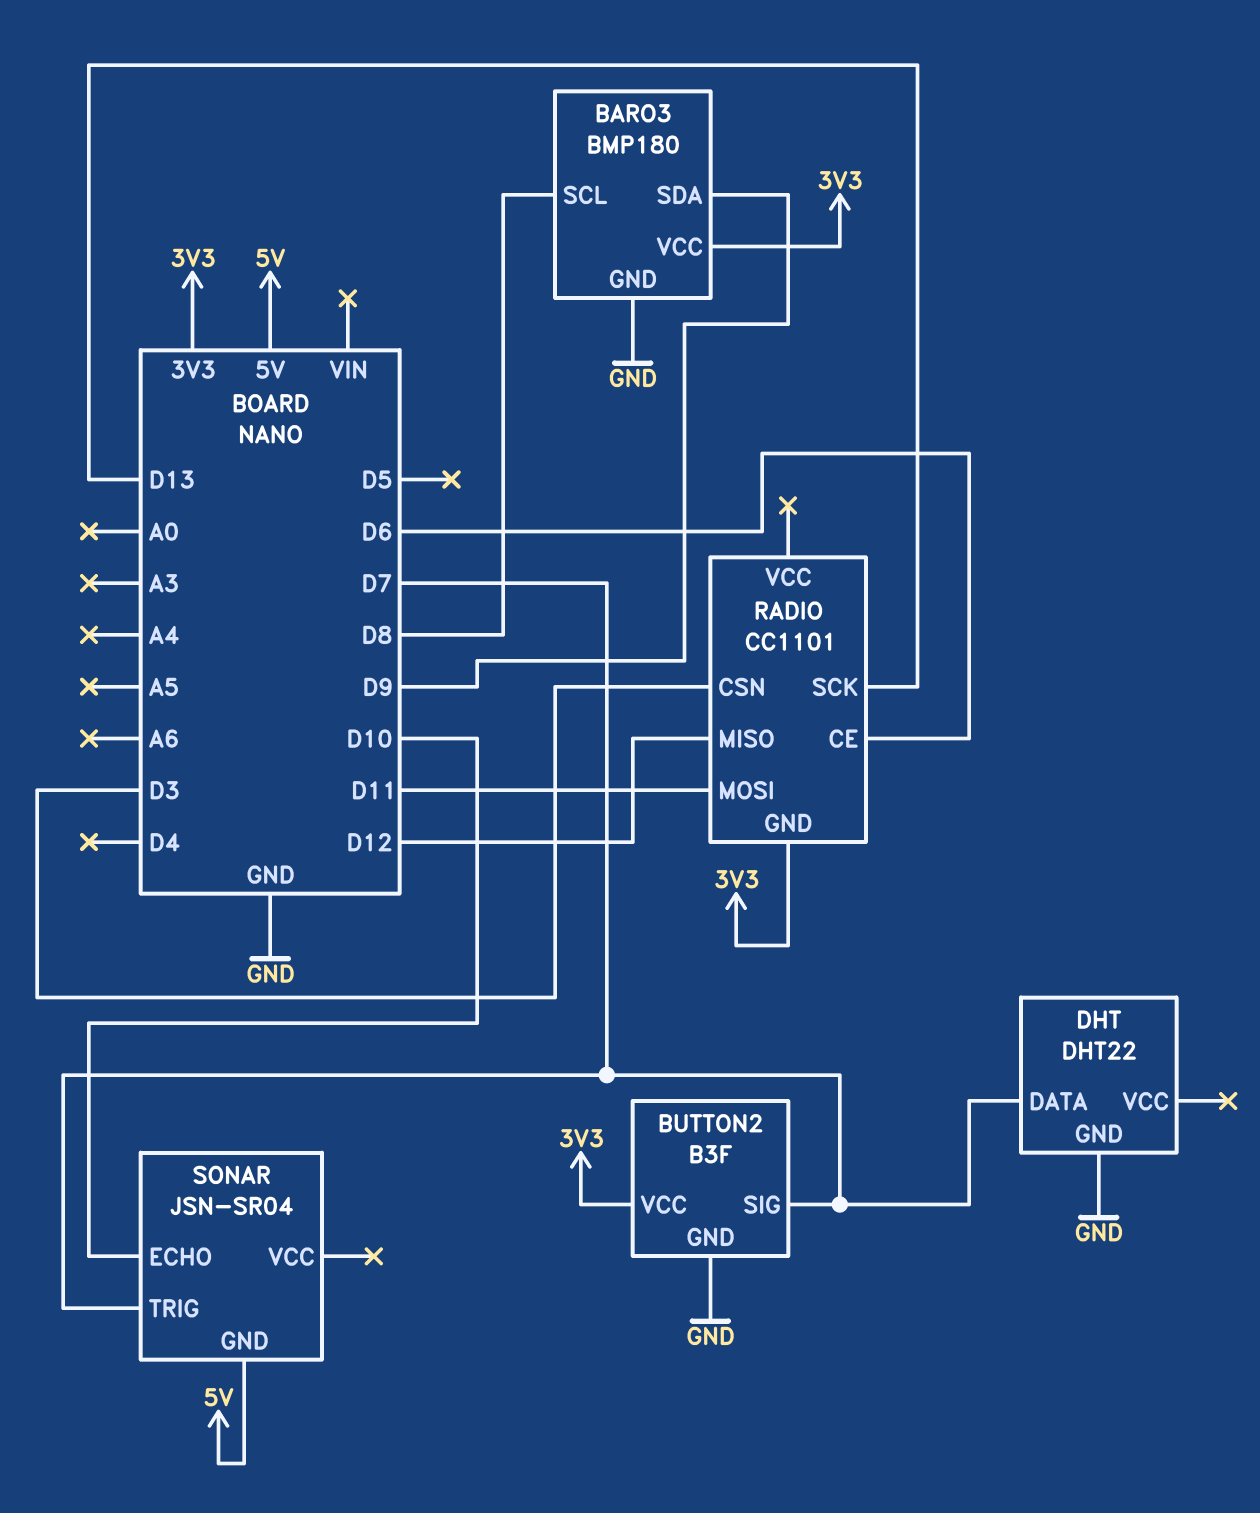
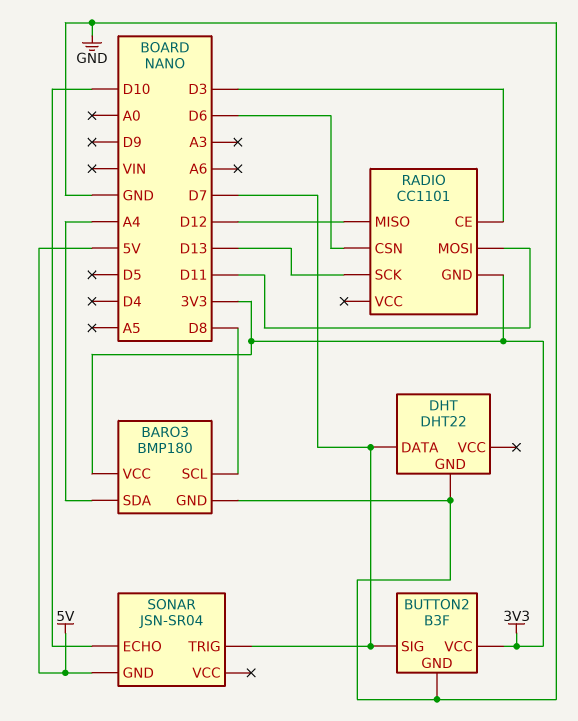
BARO3 pin SDA: D9 -> A4
RADIO pin CE: D6 -> D3
RADIO pin CSN: D3 -> D6

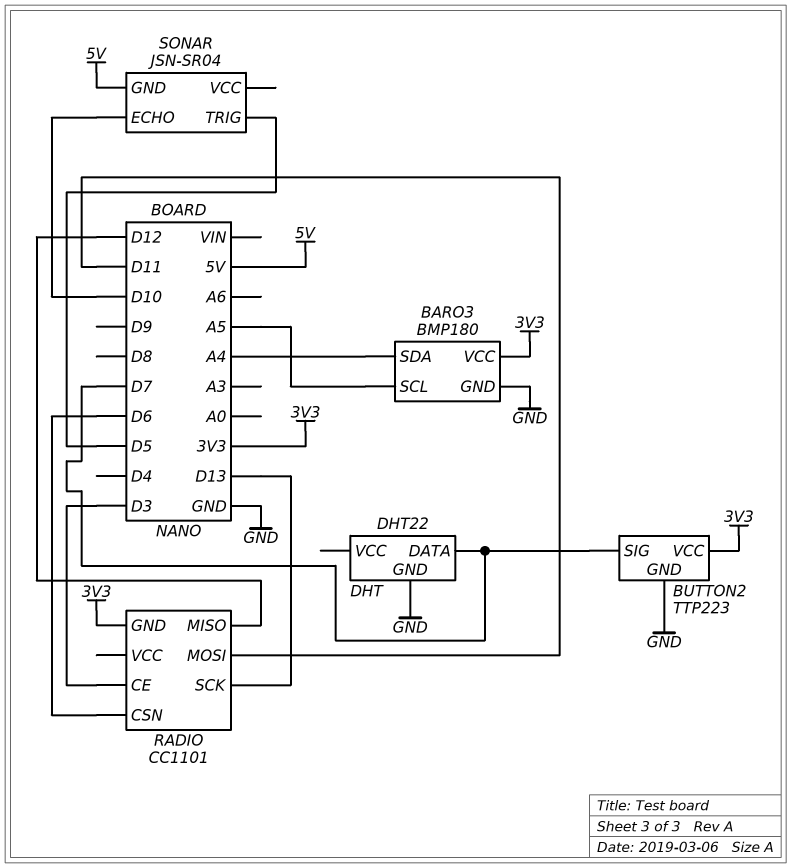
BARO3 pin SCL: D8 -> A5
BUTTON2: B3F -> TTP223
SONAR pin TRIG: D7 -> D5

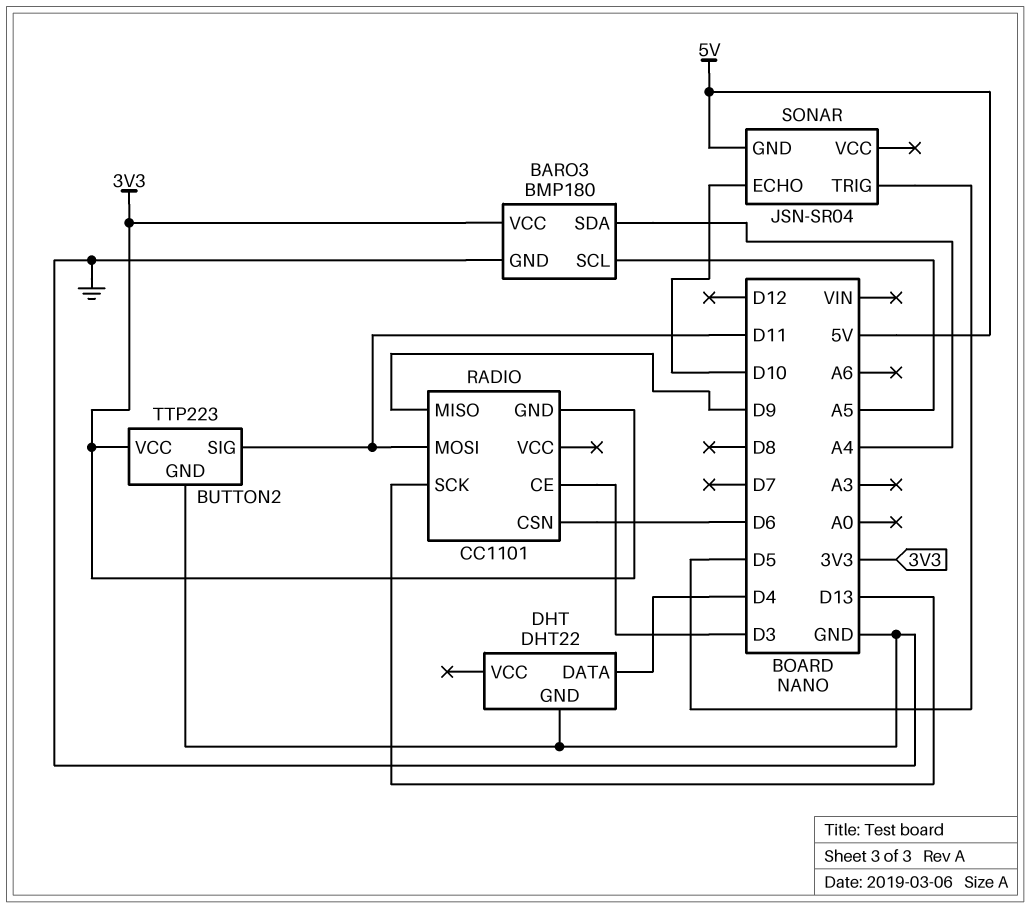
BUTTON2 pin SIG: D7 -> D11
DHT pin DATA: D7 -> D4
RADIO pin MISO: D12 -> D9

